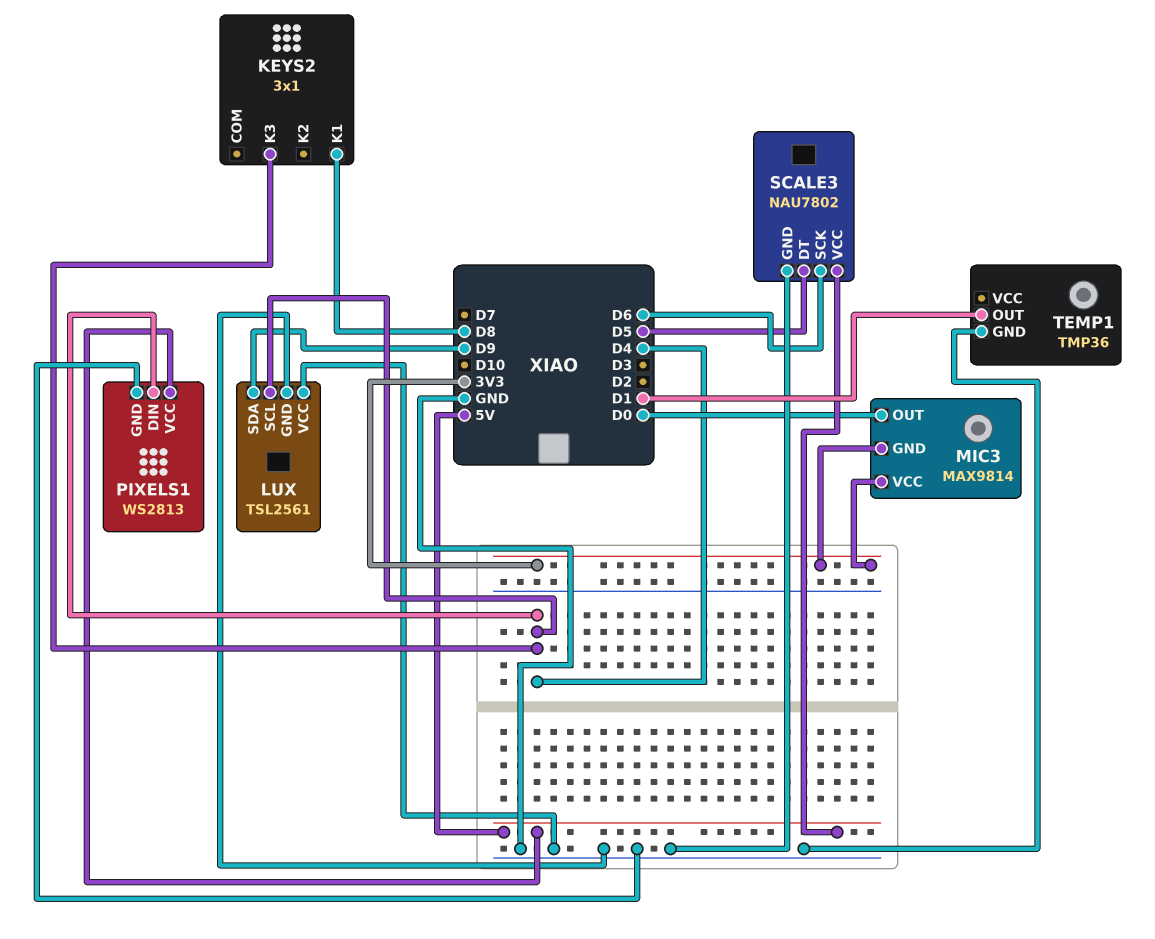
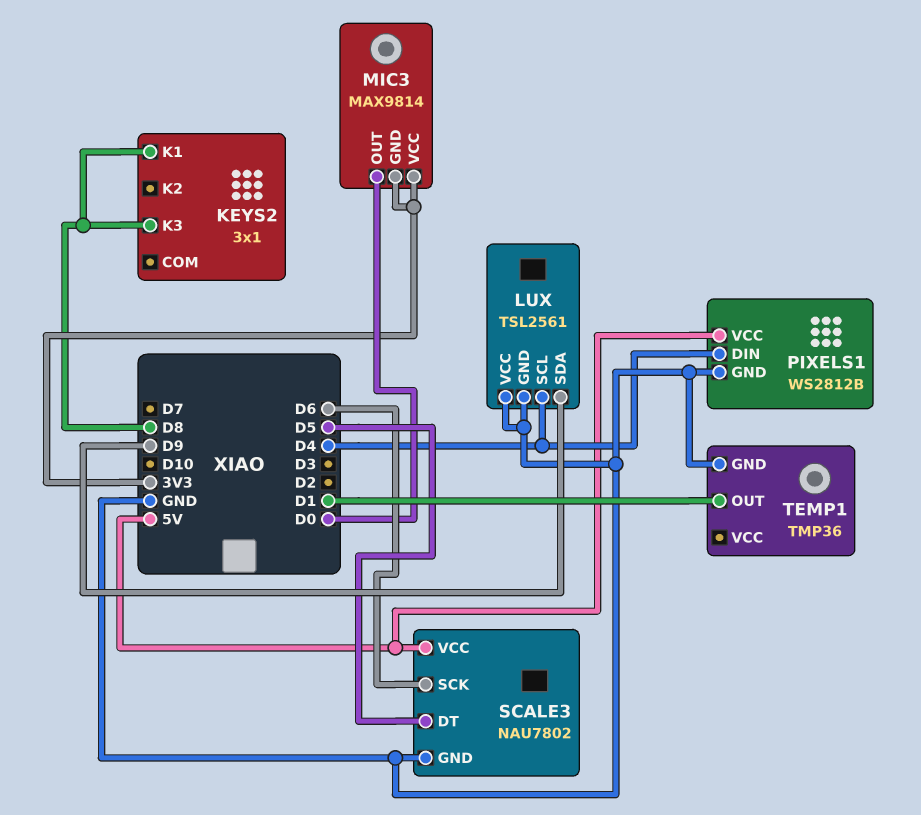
KEYS2 pin K3: D4 -> D8
PIXELS1: WS2813 -> WS2812B

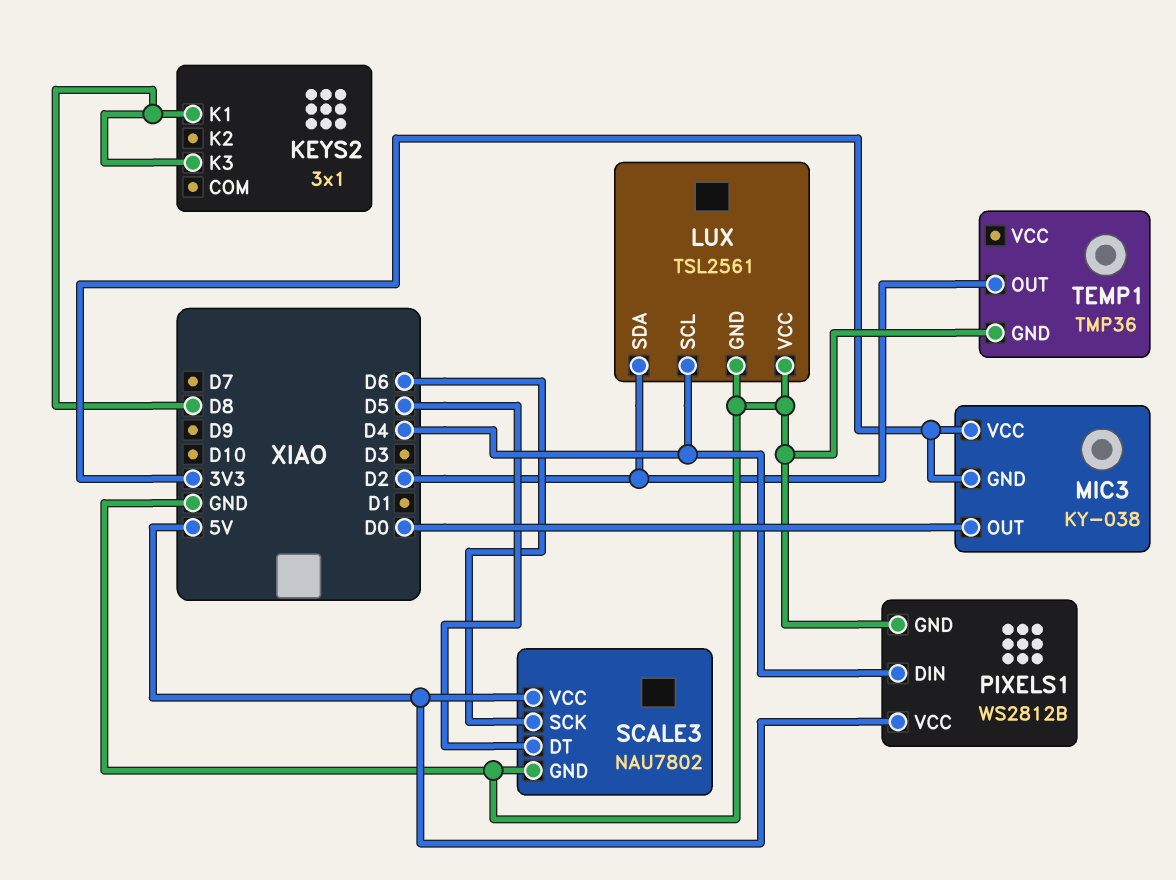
LUX pin SDA: D9 -> D2
MIC3: MAX9814 -> KY-038
TEMP1 pin OUT: D1 -> D2

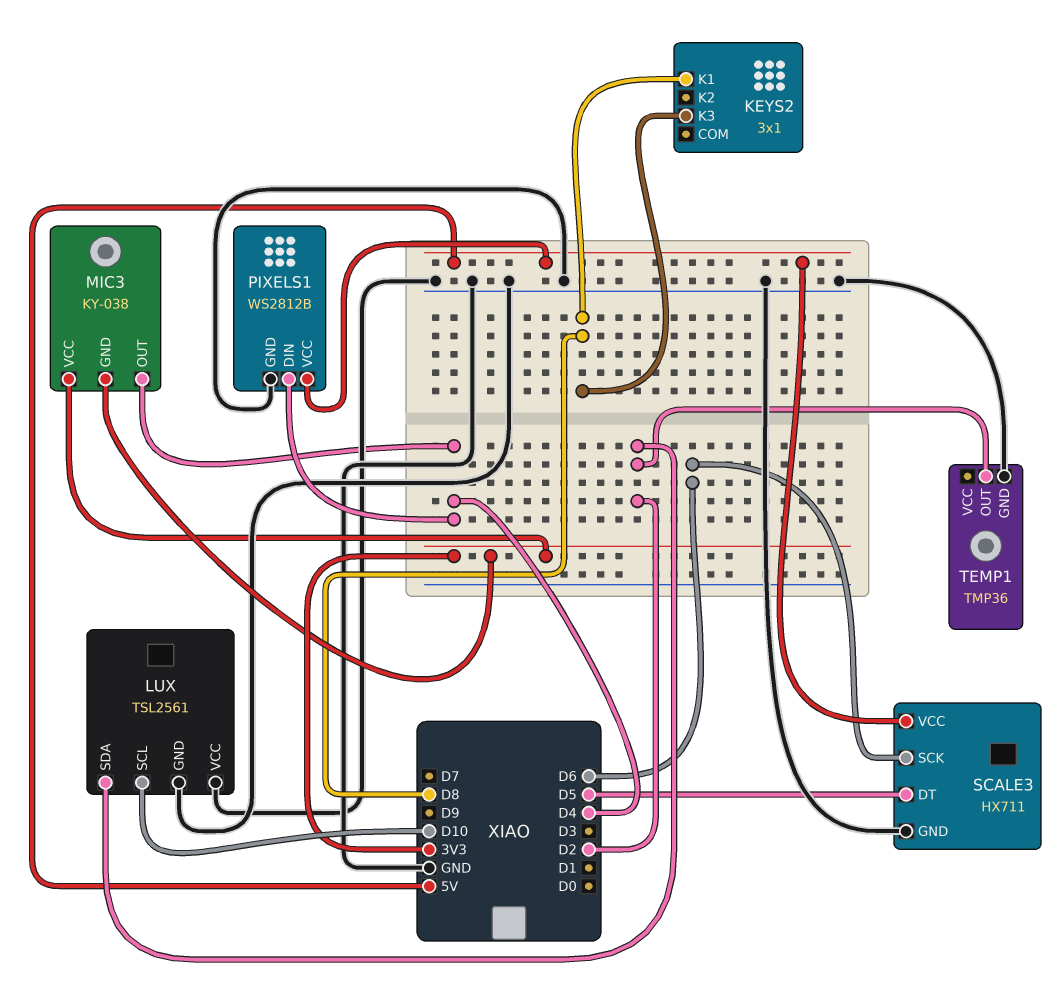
LUX pin SCL: D4 -> D10
MIC3 pin OUT: D0 -> D4
SCALE3: NAU7802 -> HX711

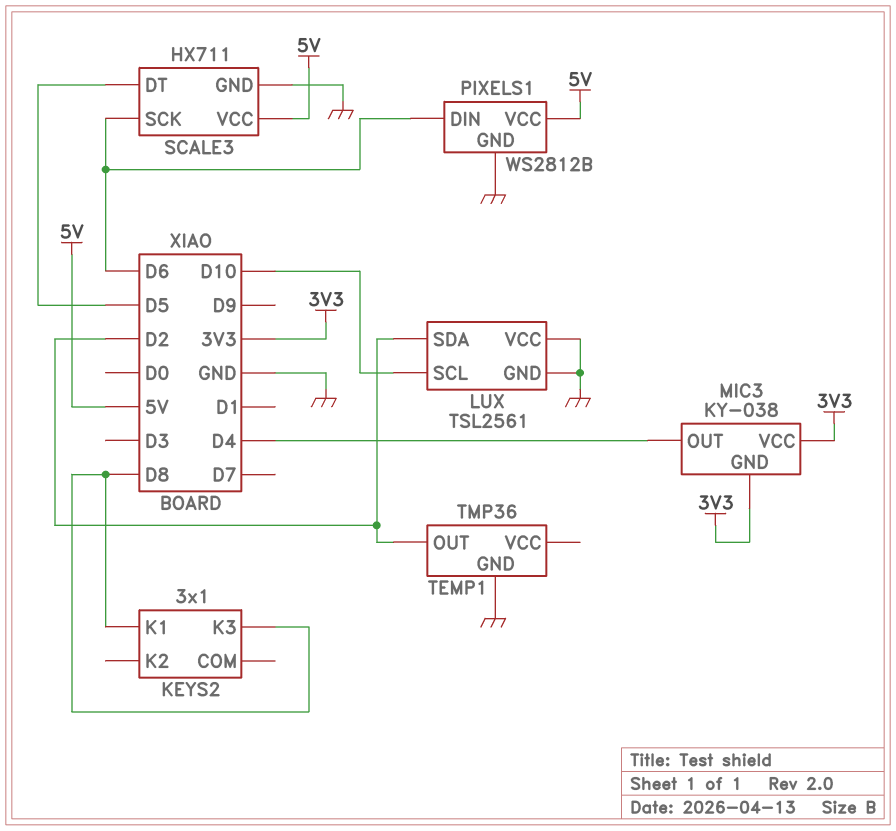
PIXELS1 pin DIN: D4 -> D6

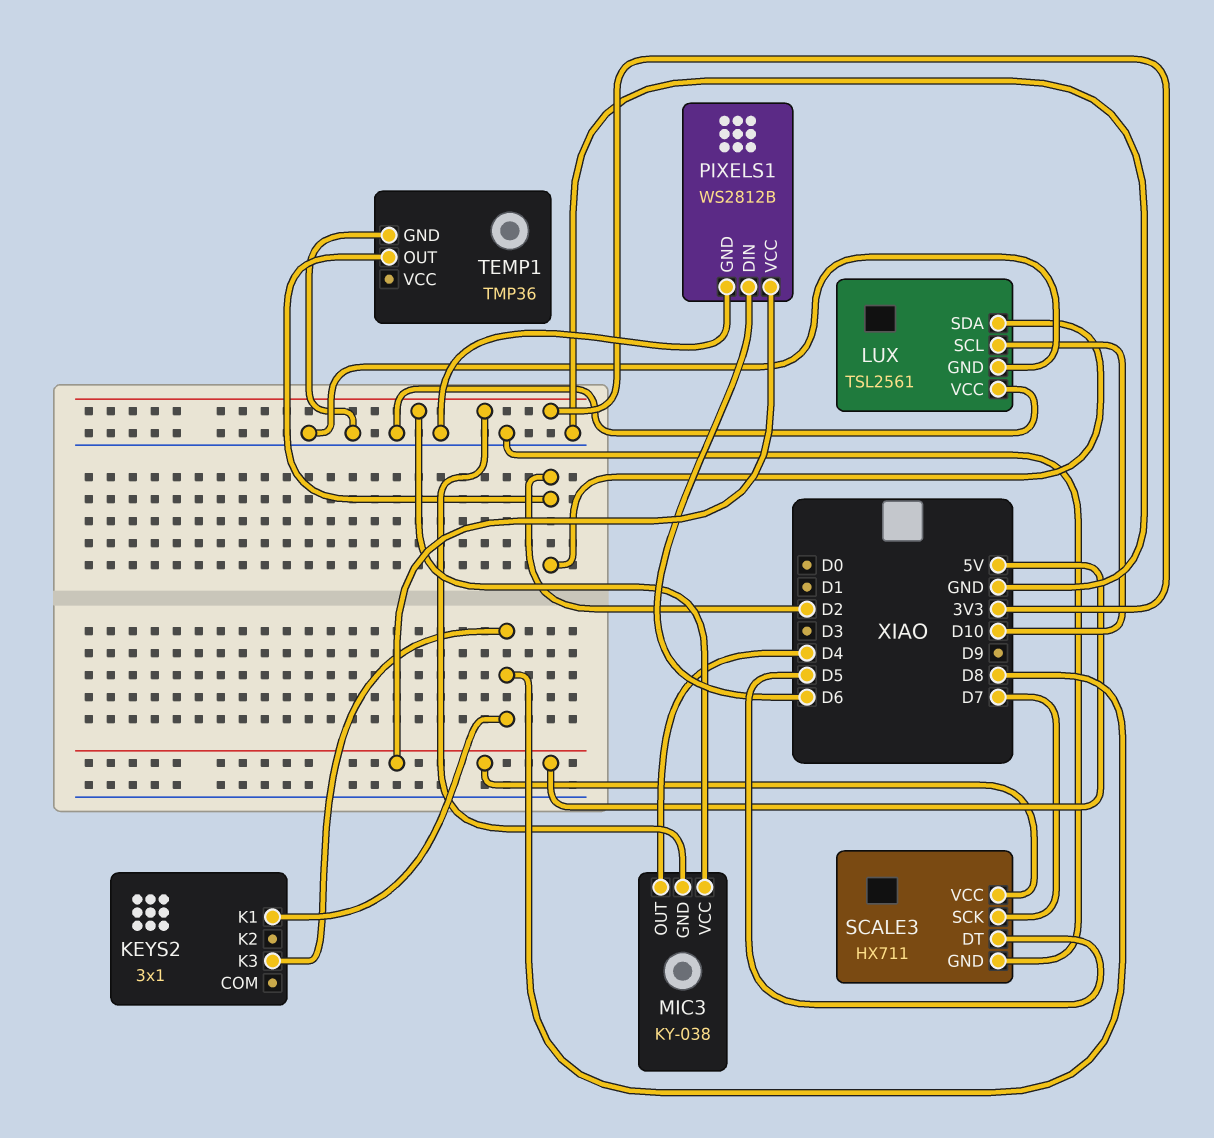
SCALE3 pin SCK: D6 -> D7

